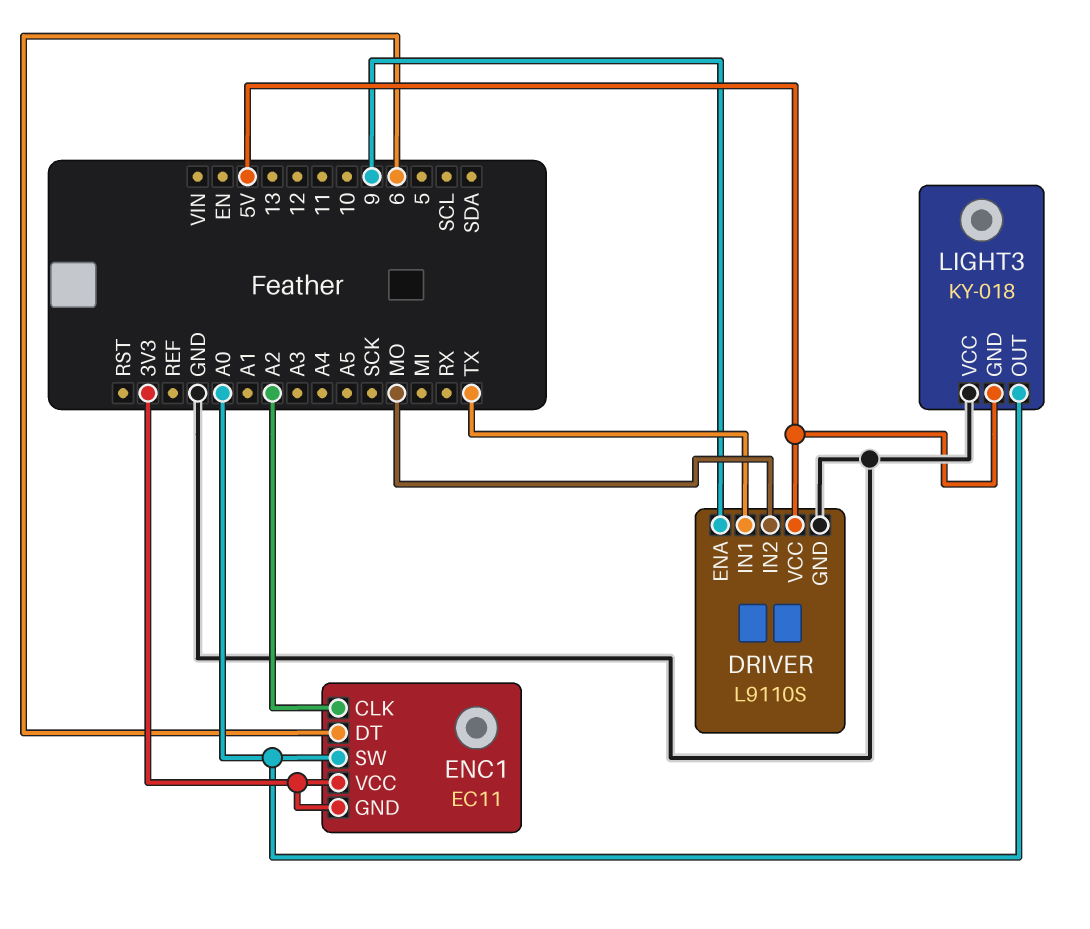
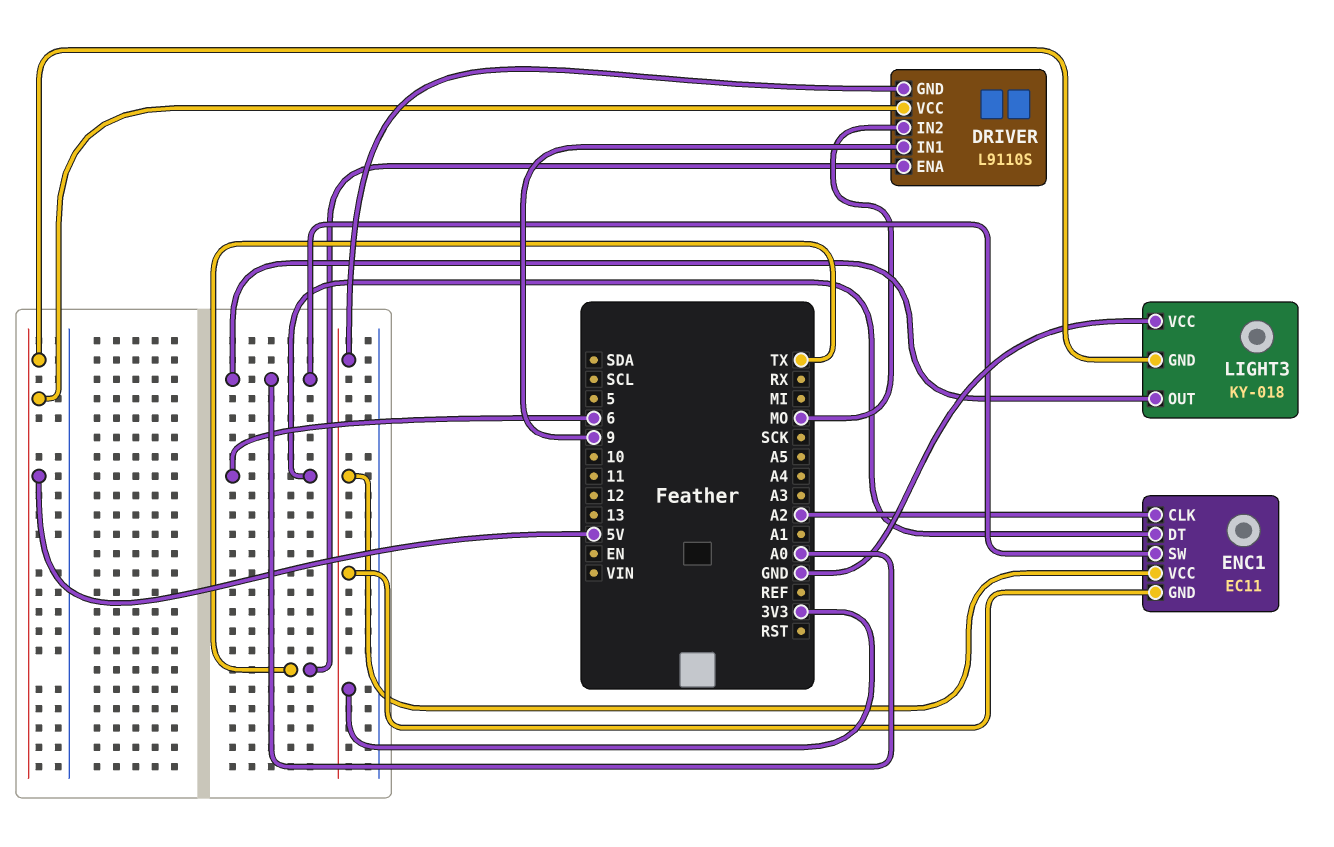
DRIVER pin ENA: 9 -> TX
DRIVER pin GND: GND -> 3V3
DRIVER pin IN1: TX -> 9

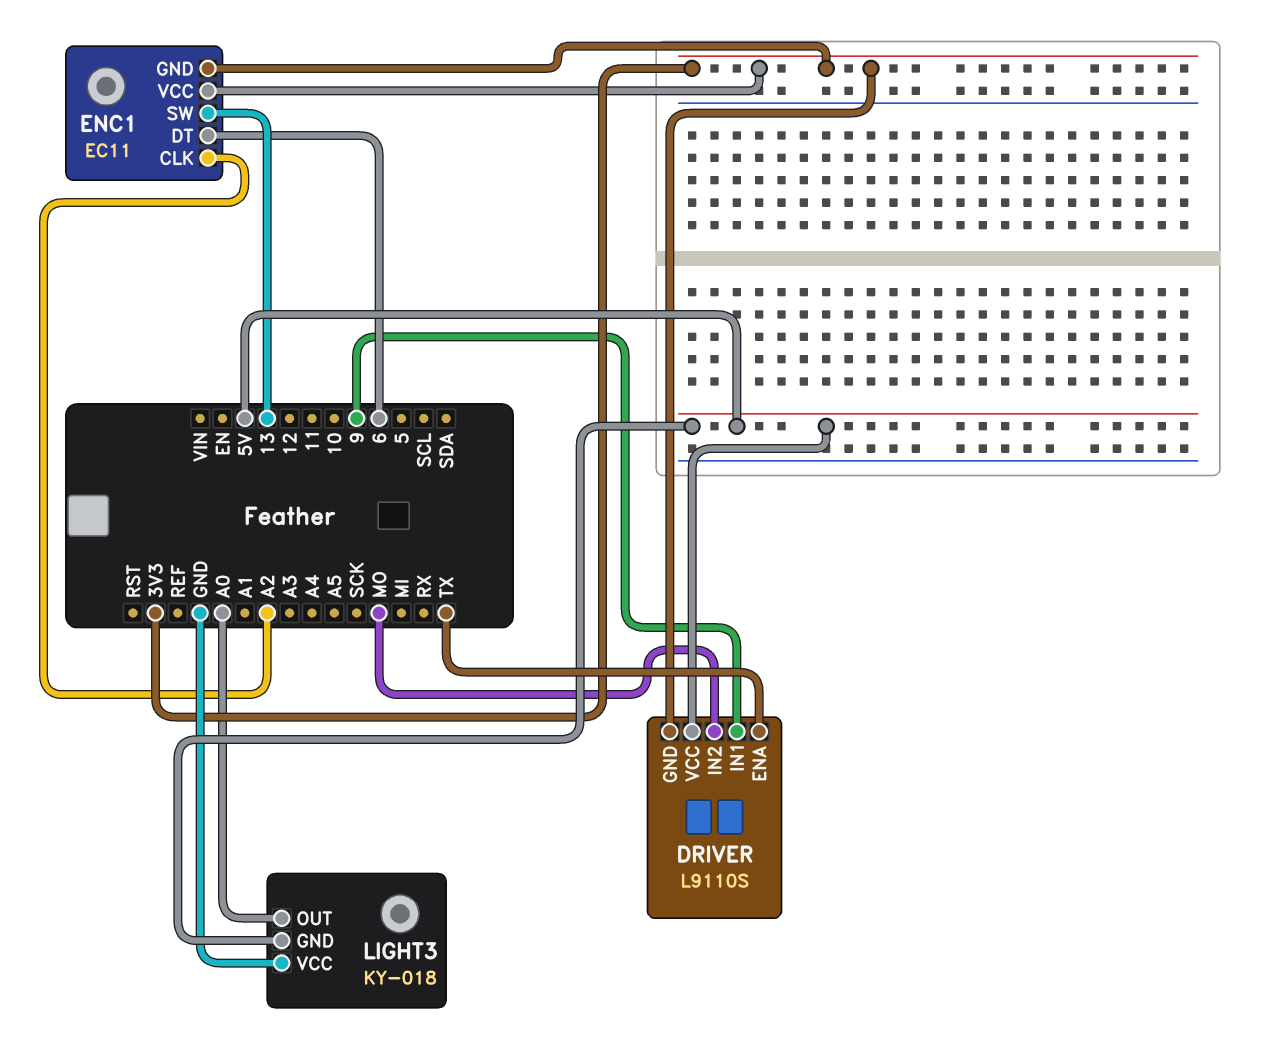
ENC1 pin SW: A0 -> 13

